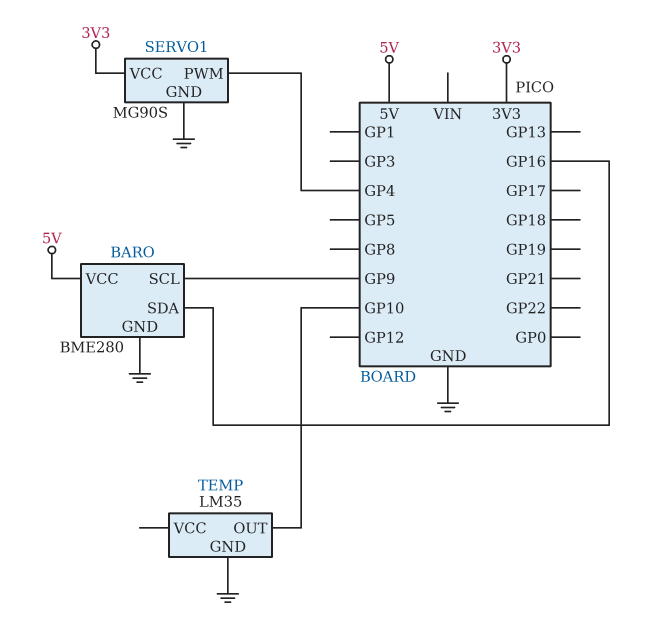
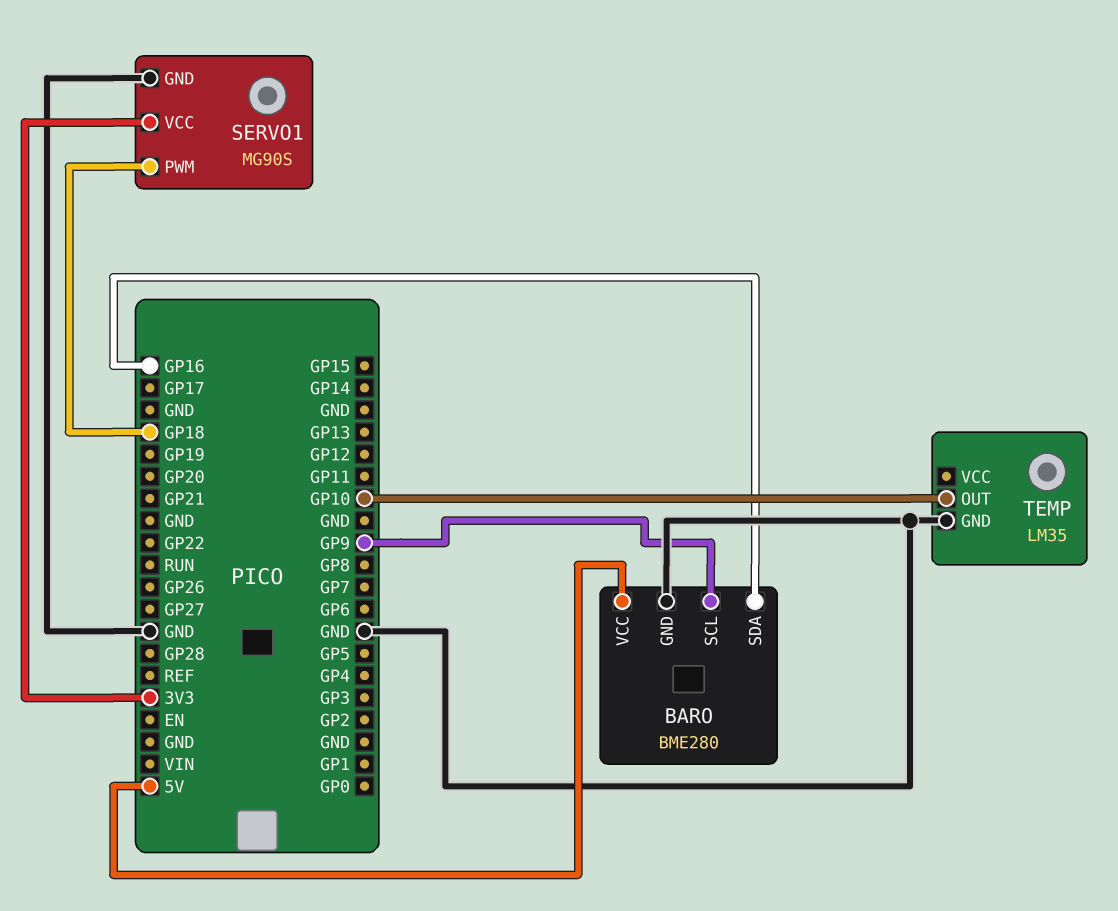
SERVO1 pin PWM: GP4 -> GP18

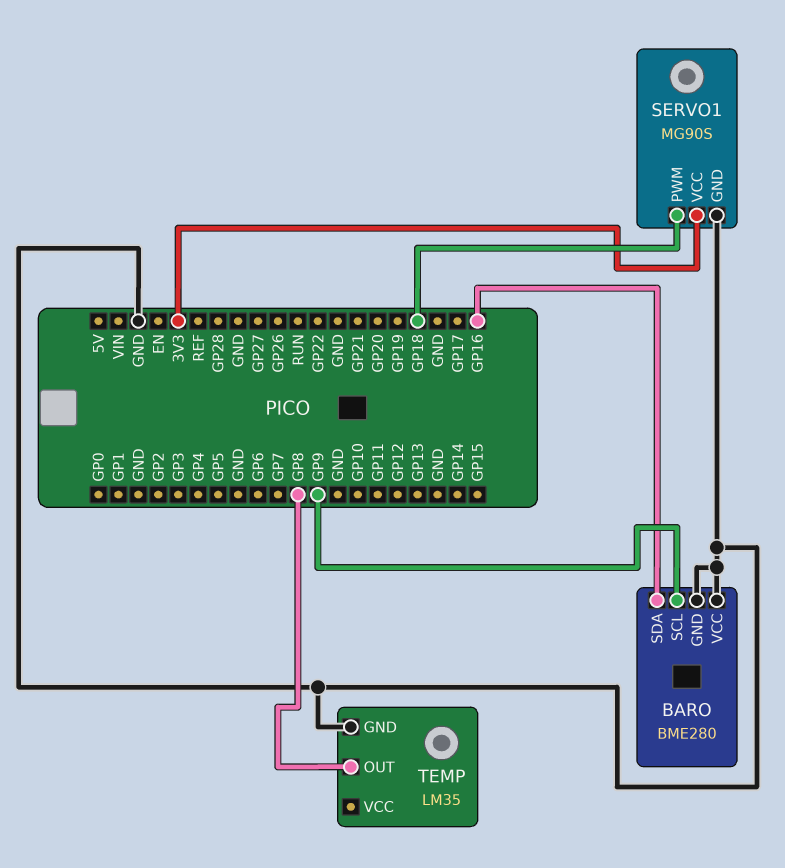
BARO pin VCC: 5V -> GND
TEMP pin OUT: GP10 -> GP8

